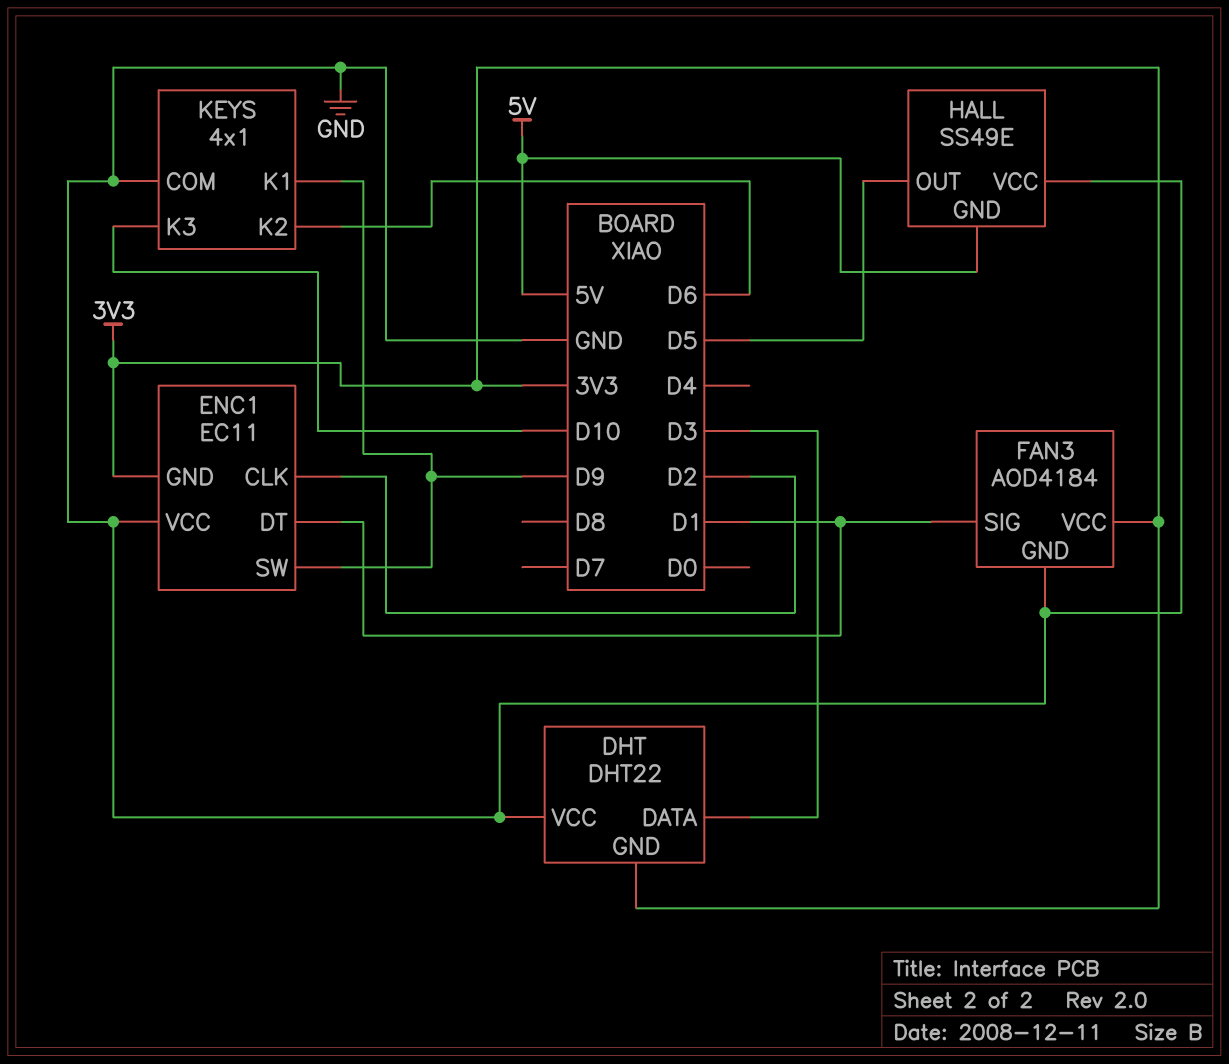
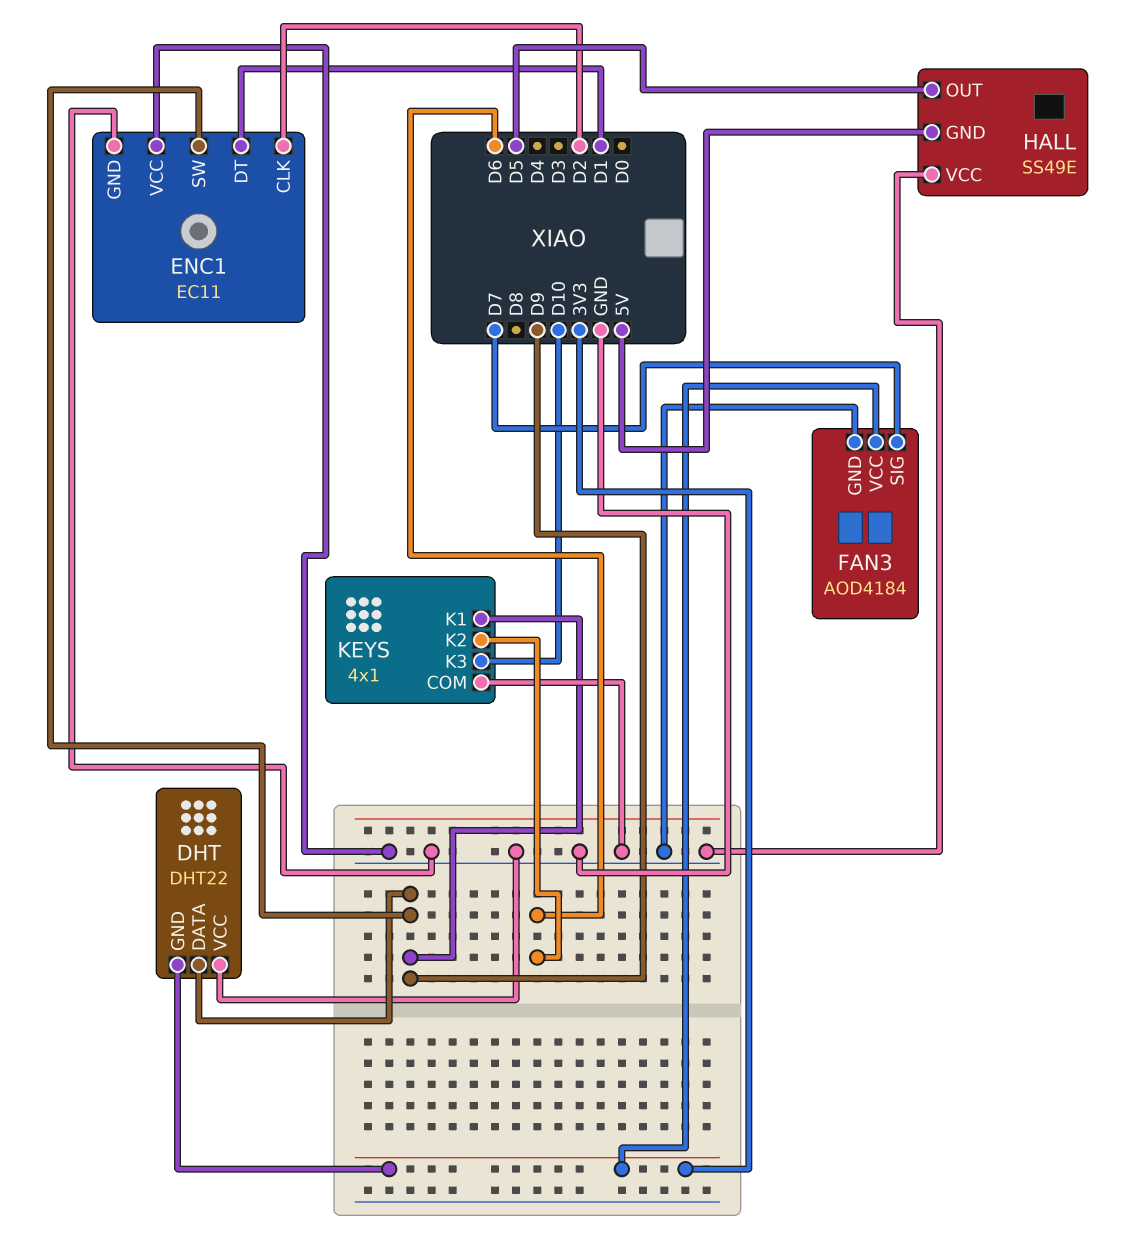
DHT pin DATA: D3 -> D9
ENC1 pin GND: 3V3 -> GND
FAN3 pin SIG: D1 -> D7

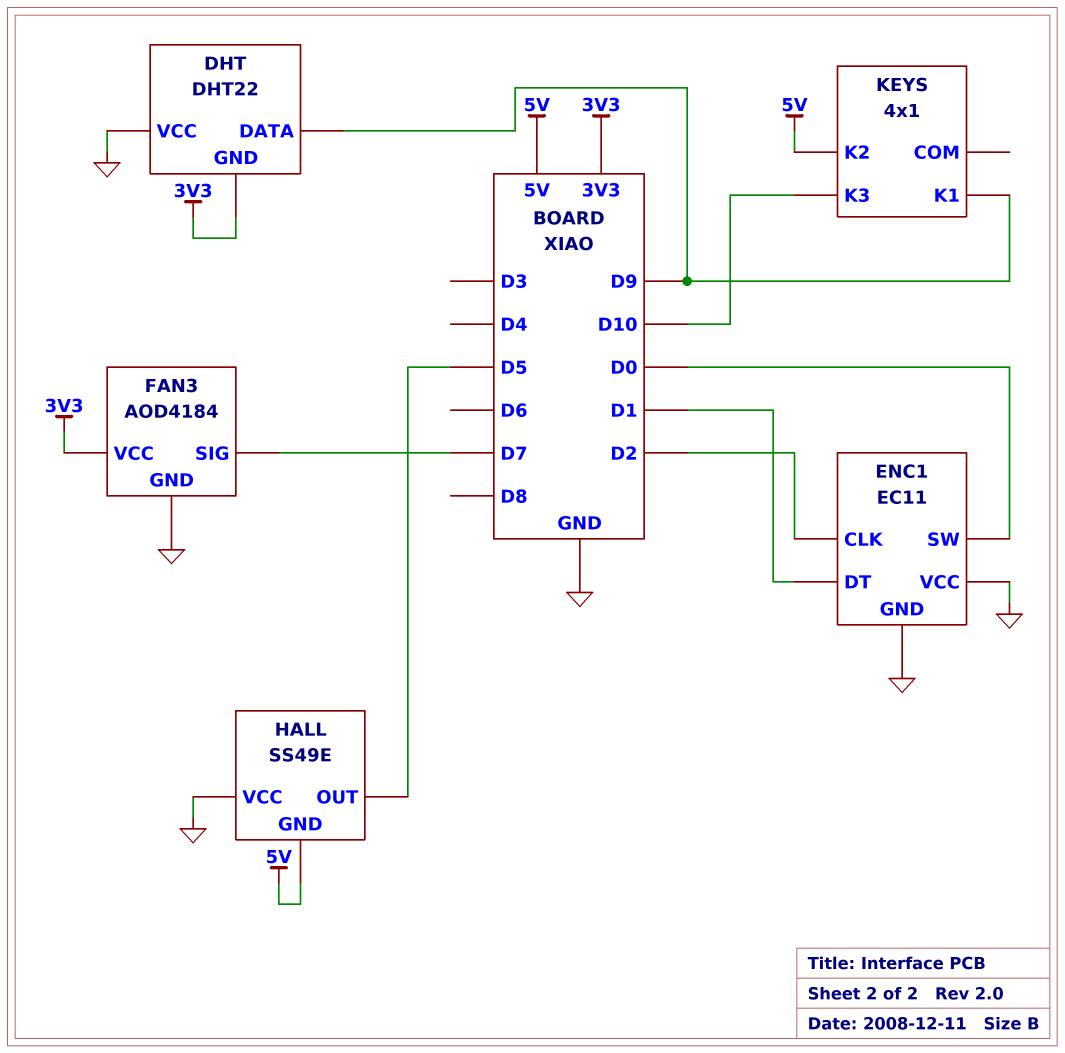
ENC1 pin SW: D9 -> D0
KEYS pin COM: GND -> none
KEYS pin K2: D6 -> 5V

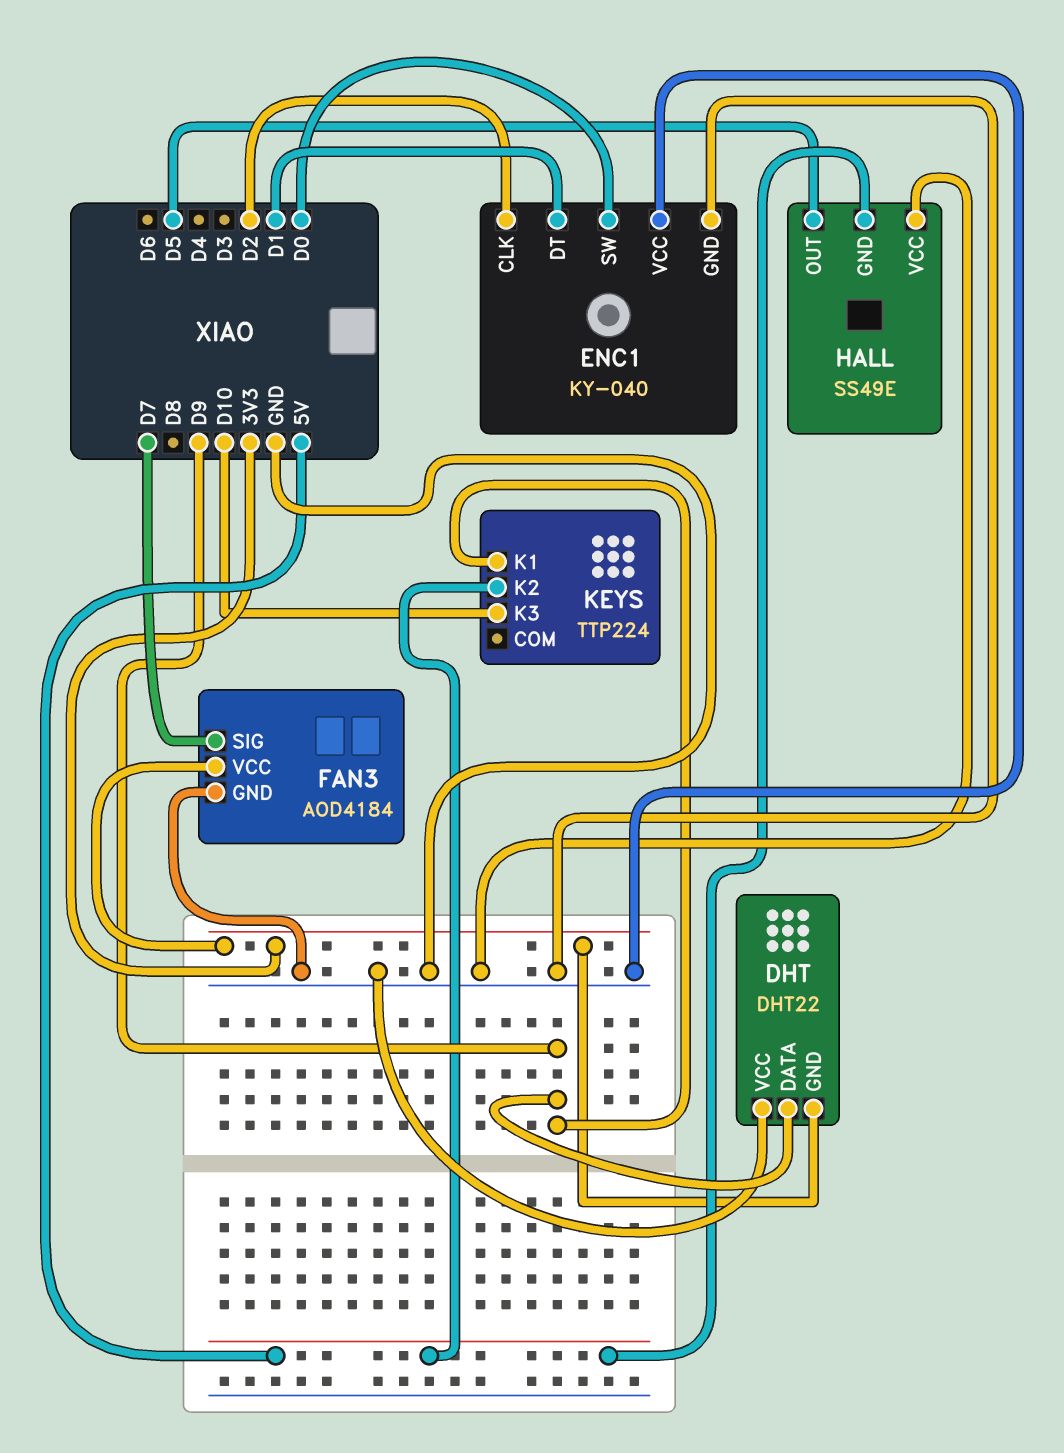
ENC1: EC11 -> KY-040
KEYS: 4x1 -> TTP224

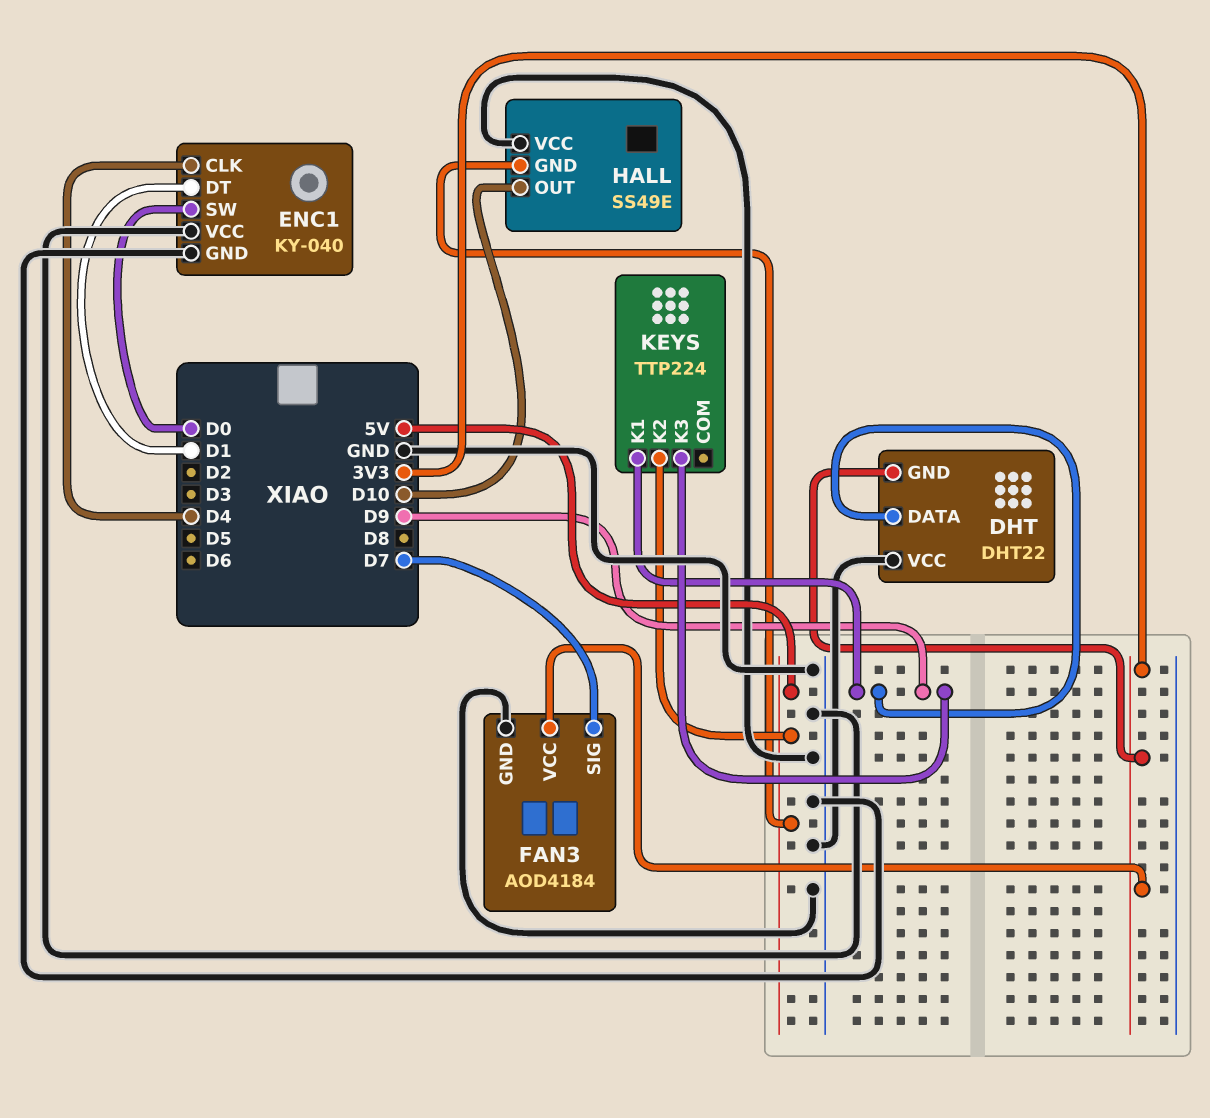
ENC1 pin CLK: D2 -> D4
HALL pin OUT: D5 -> D10
KEYS pin K3: D10 -> D9

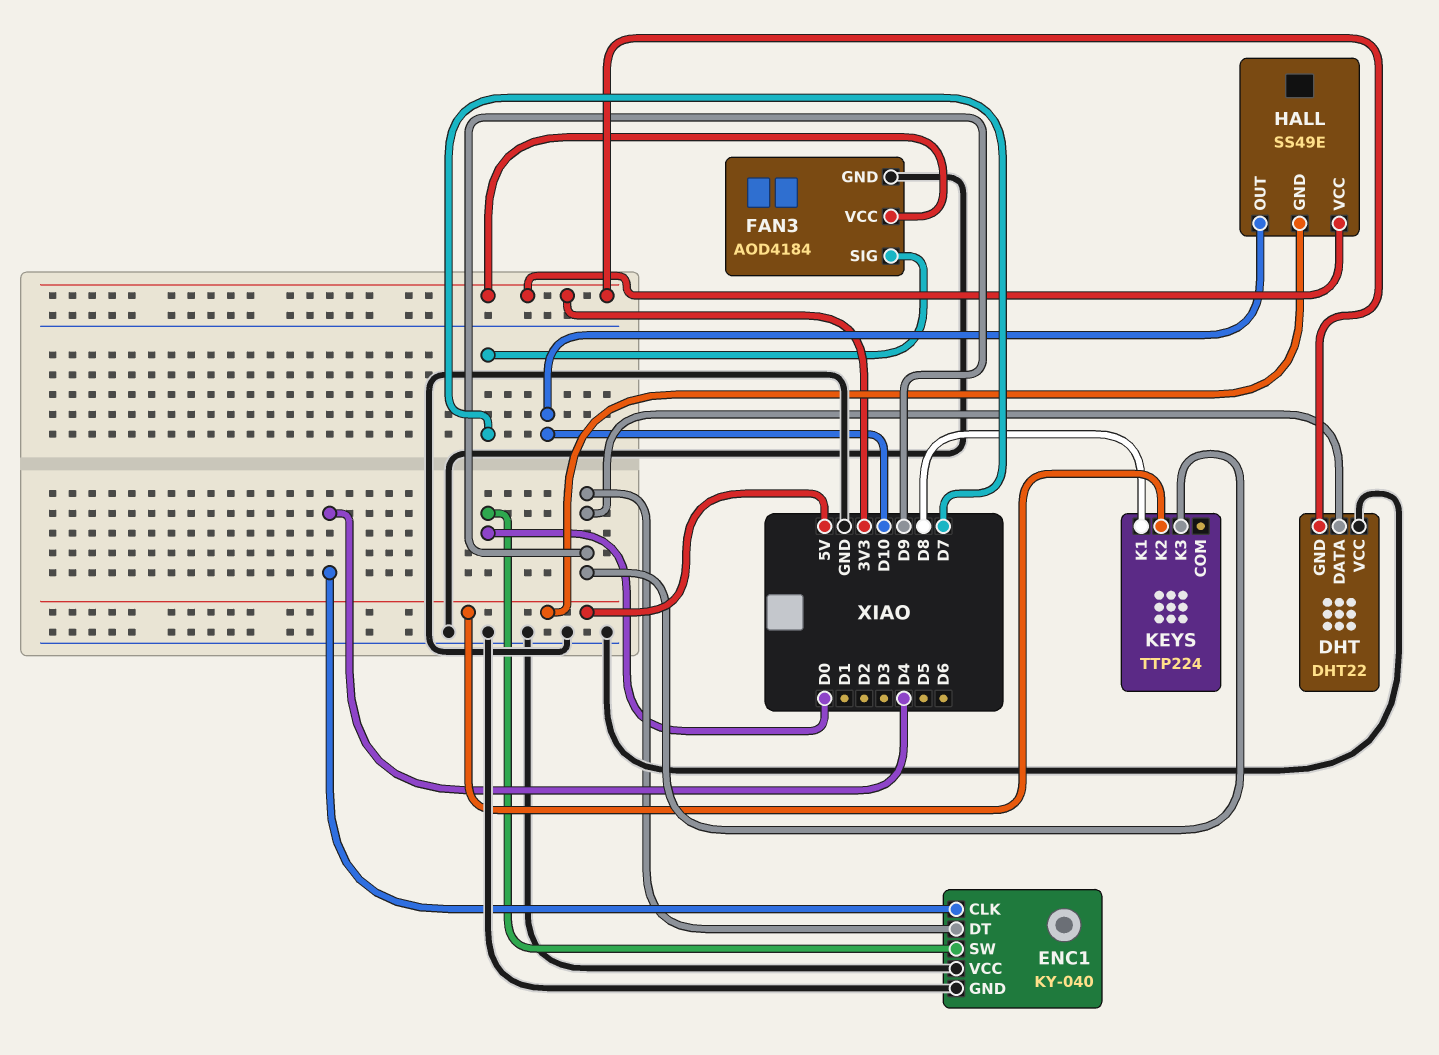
ENC1 pin DT: D1 -> D9
HALL pin VCC: GND -> 3V3
KEYS pin K1: D9 -> D8

